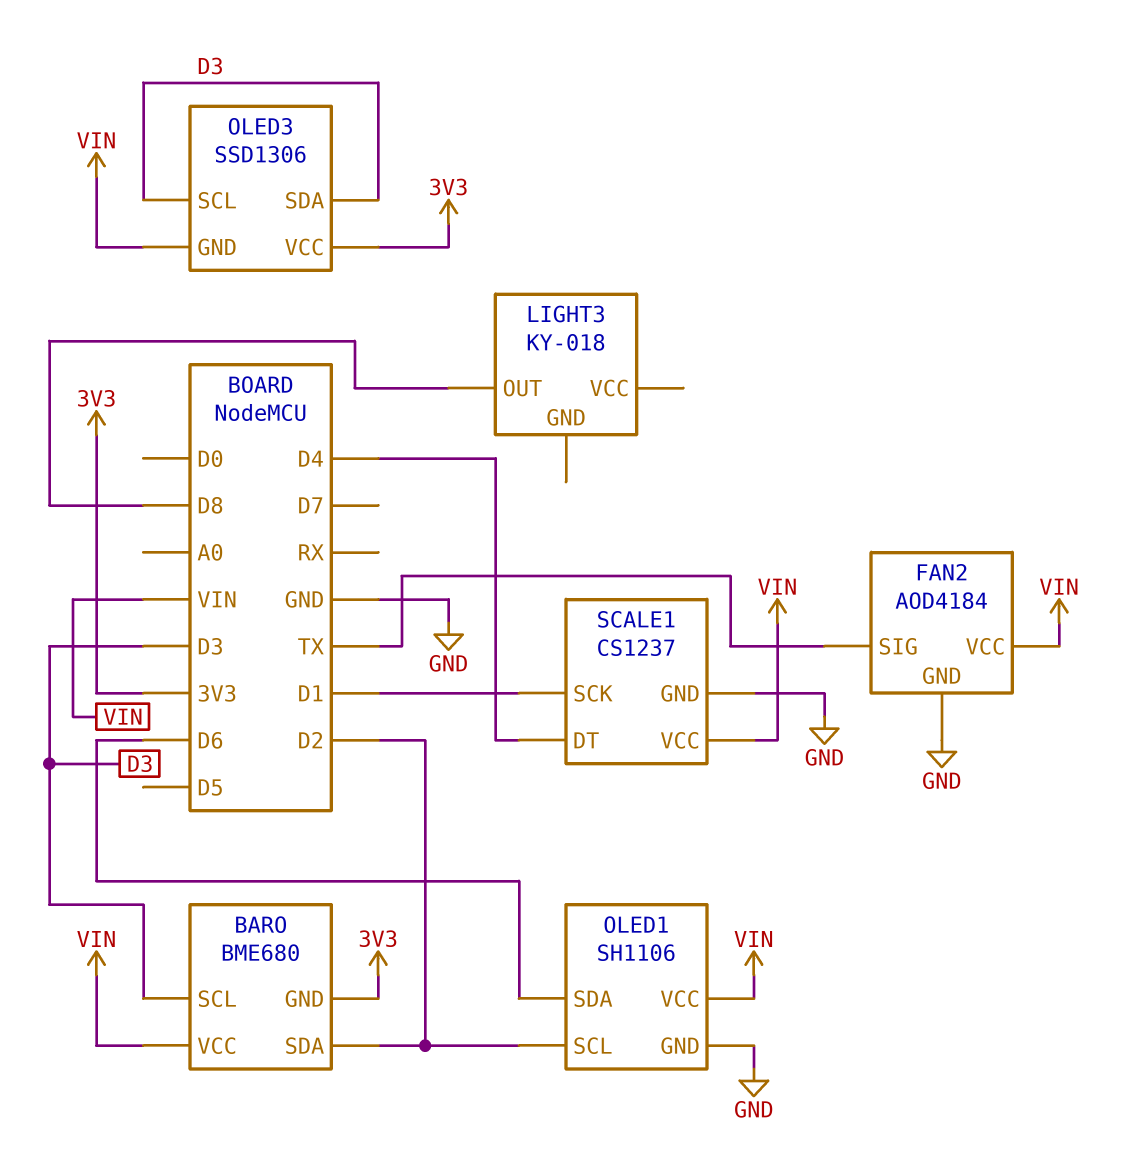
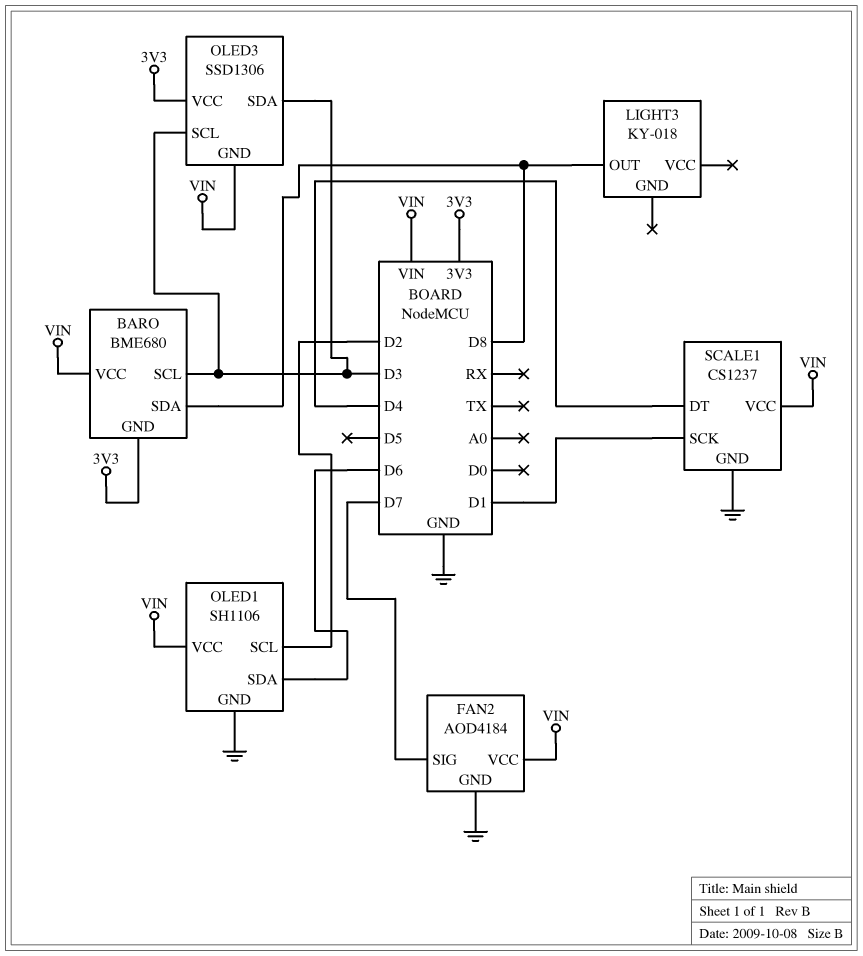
BARO pin SDA: D2 -> D8
FAN2 pin SIG: TX -> D7

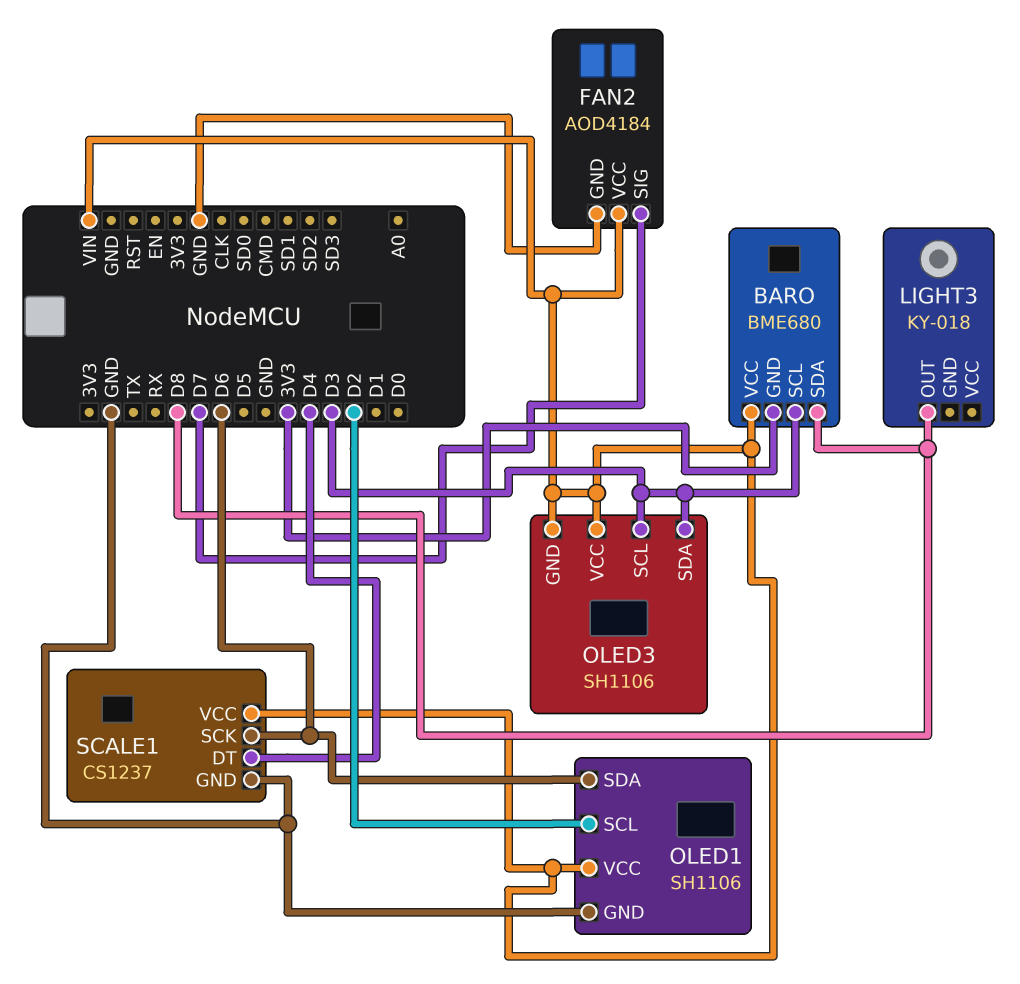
OLED3: SSD1306 -> SH1106
OLED3 pin VCC: 3V3 -> VIN
SCALE1 pin SCK: D1 -> D6

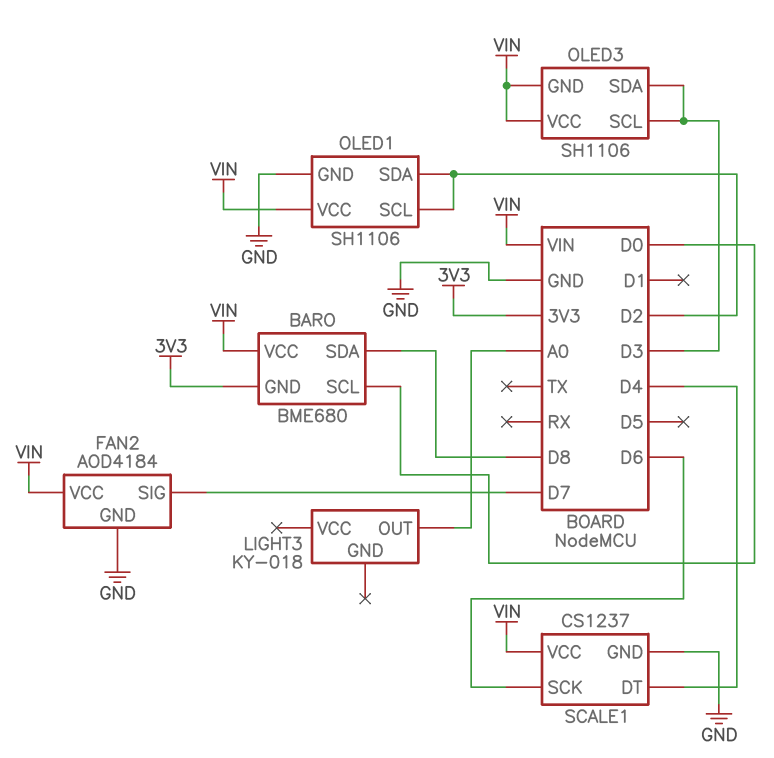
BARO pin SCL: D3 -> D0
LIGHT3 pin OUT: D8 -> A0
OLED1 pin SDA: D6 -> D2

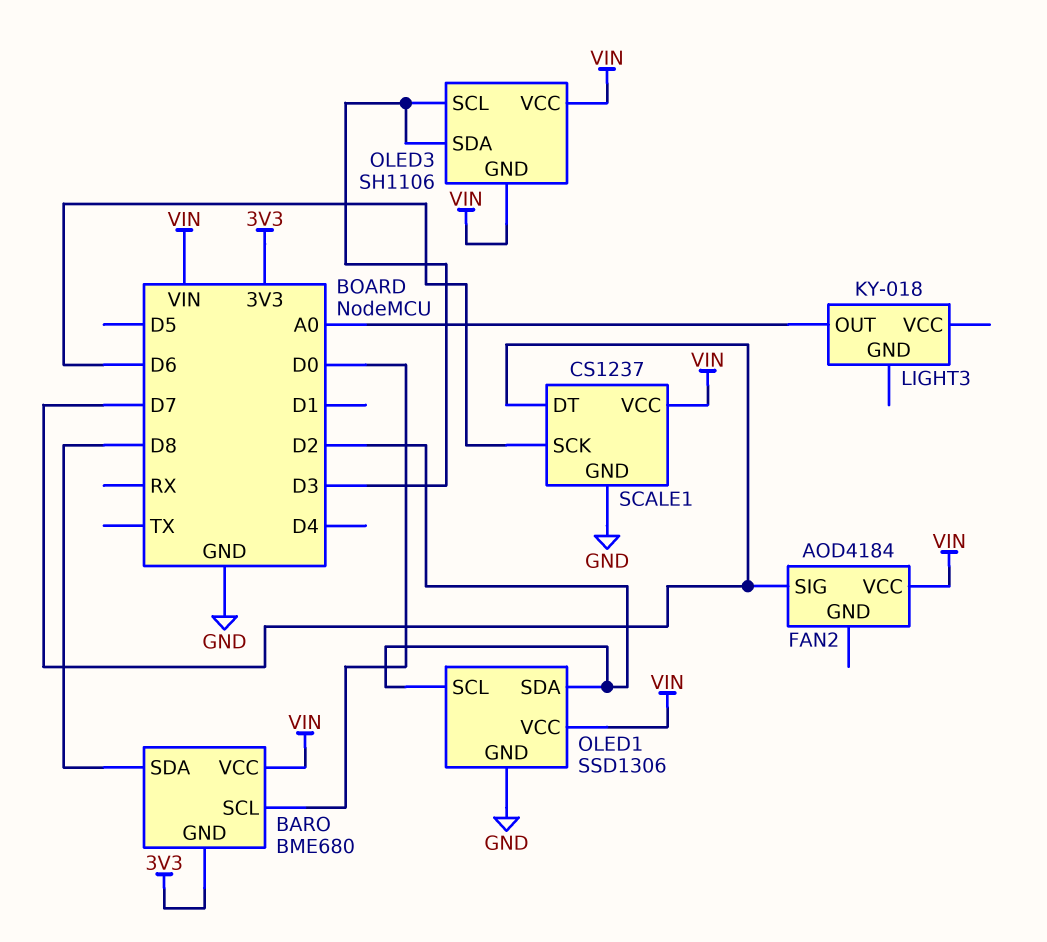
FAN2 pin GND: GND -> none
OLED1: SH1106 -> SSD1306
SCALE1 pin DT: D4 -> D7

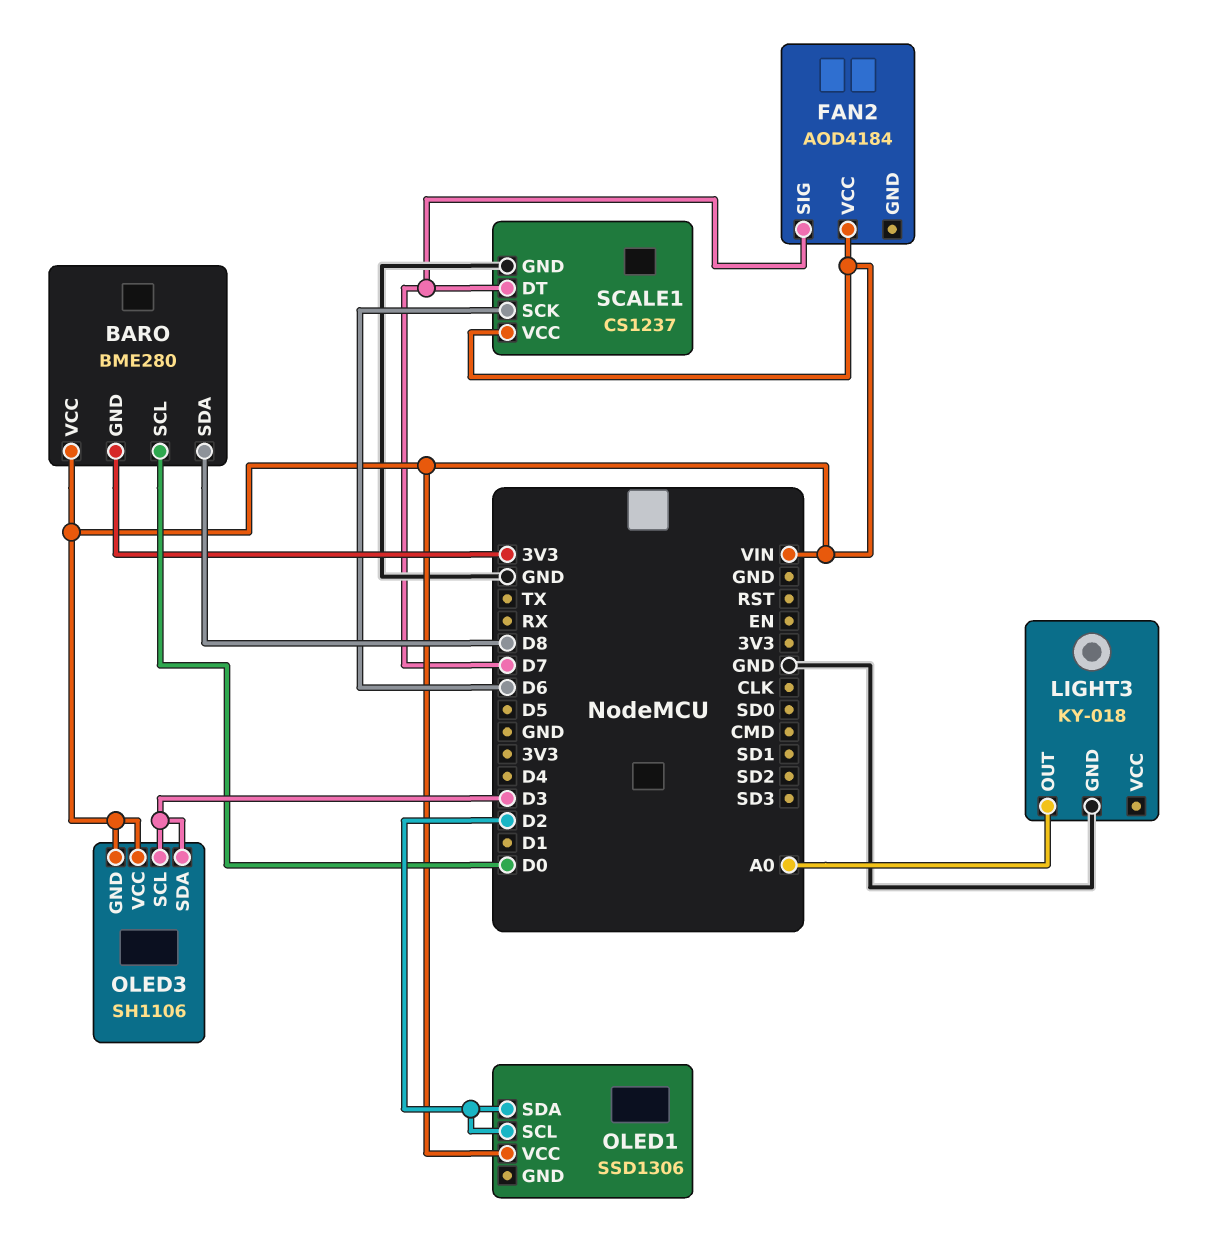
BARO: BME680 -> BME280
LIGHT3 pin GND: none -> GND
OLED1 pin GND: GND -> none

